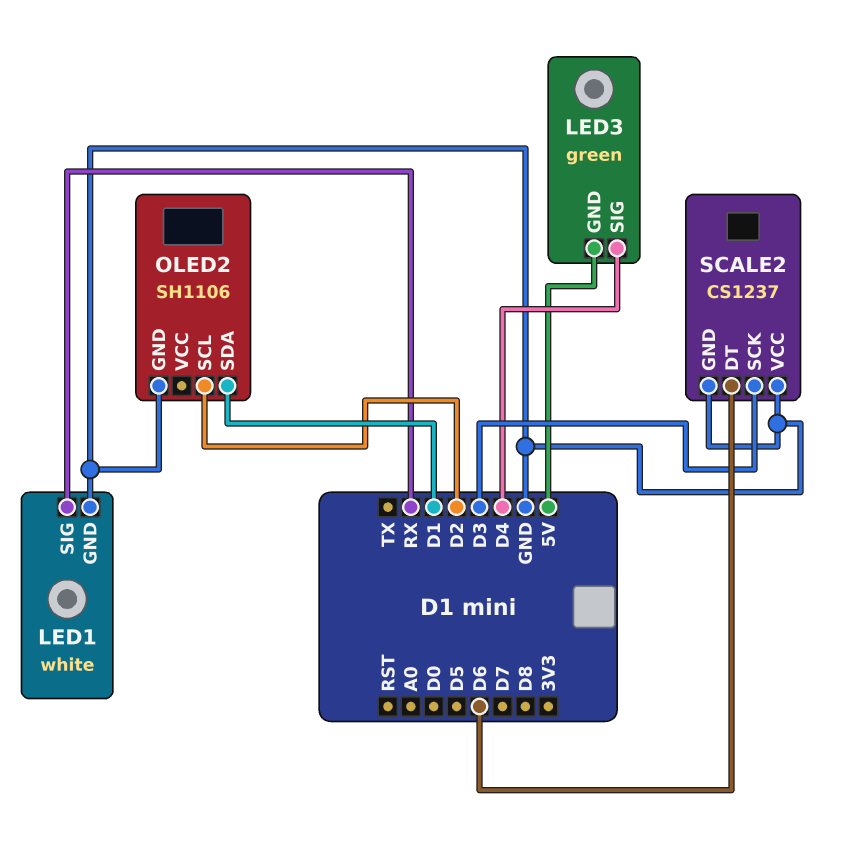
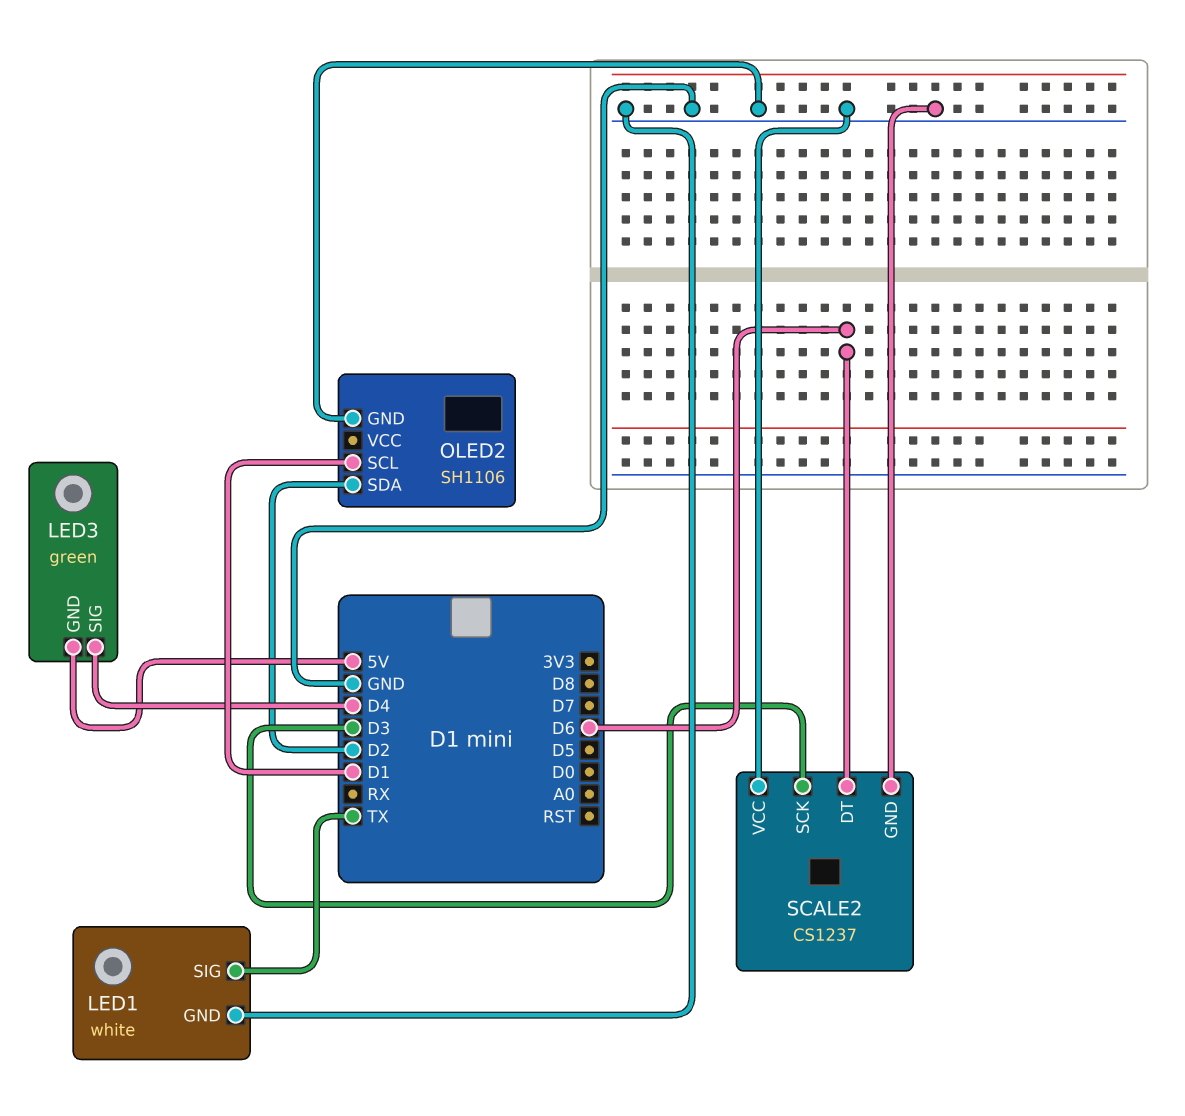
LED1 pin SIG: RX -> TX
OLED2 pin SCL: D2 -> D1
OLED2 pin SDA: D1 -> D2

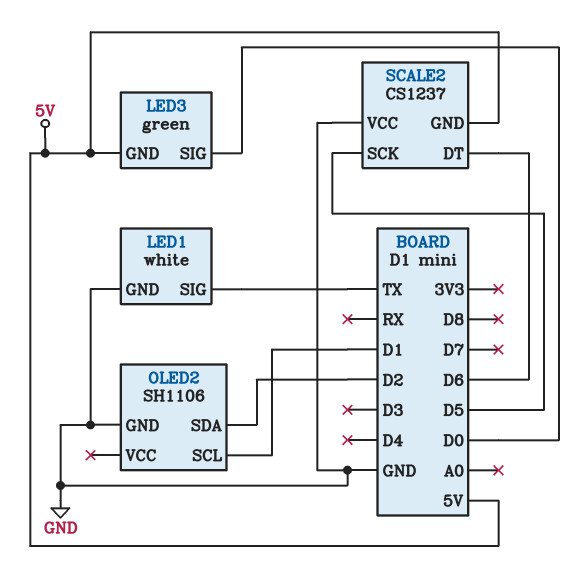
LED3 pin SIG: D4 -> D0
SCALE2 pin GND: GND -> 5V
SCALE2 pin SCK: D3 -> D5

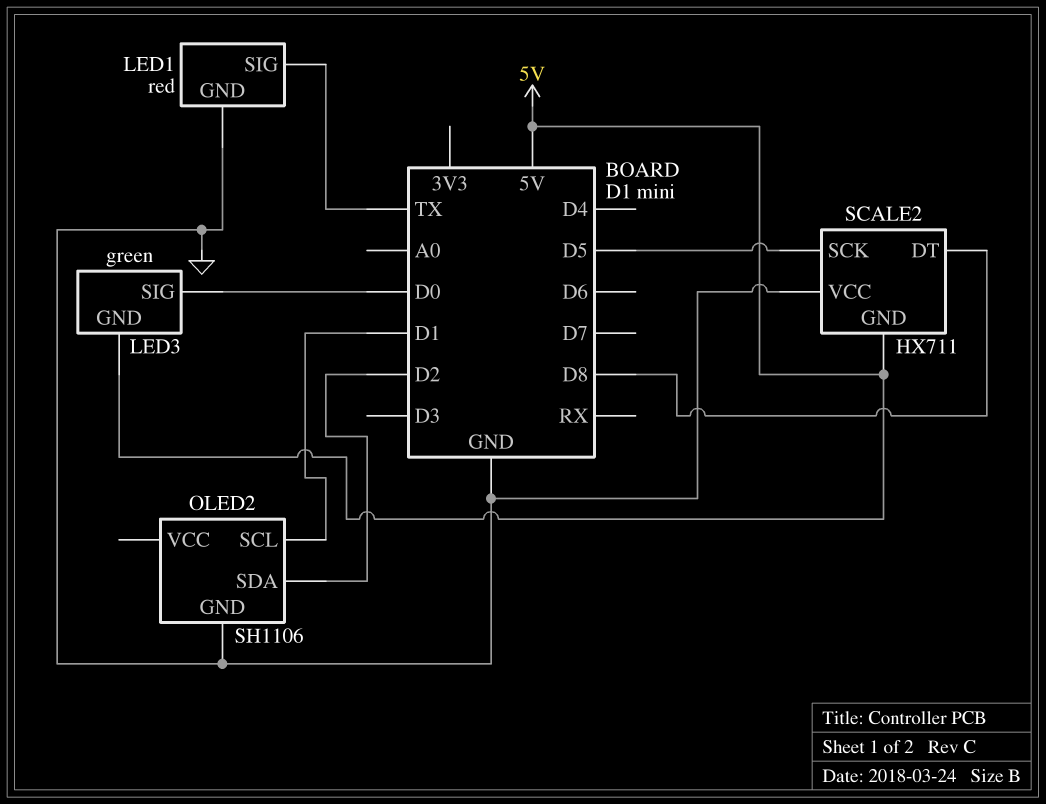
LED1: white -> red
SCALE2: CS1237 -> HX711
SCALE2 pin DT: D6 -> D8

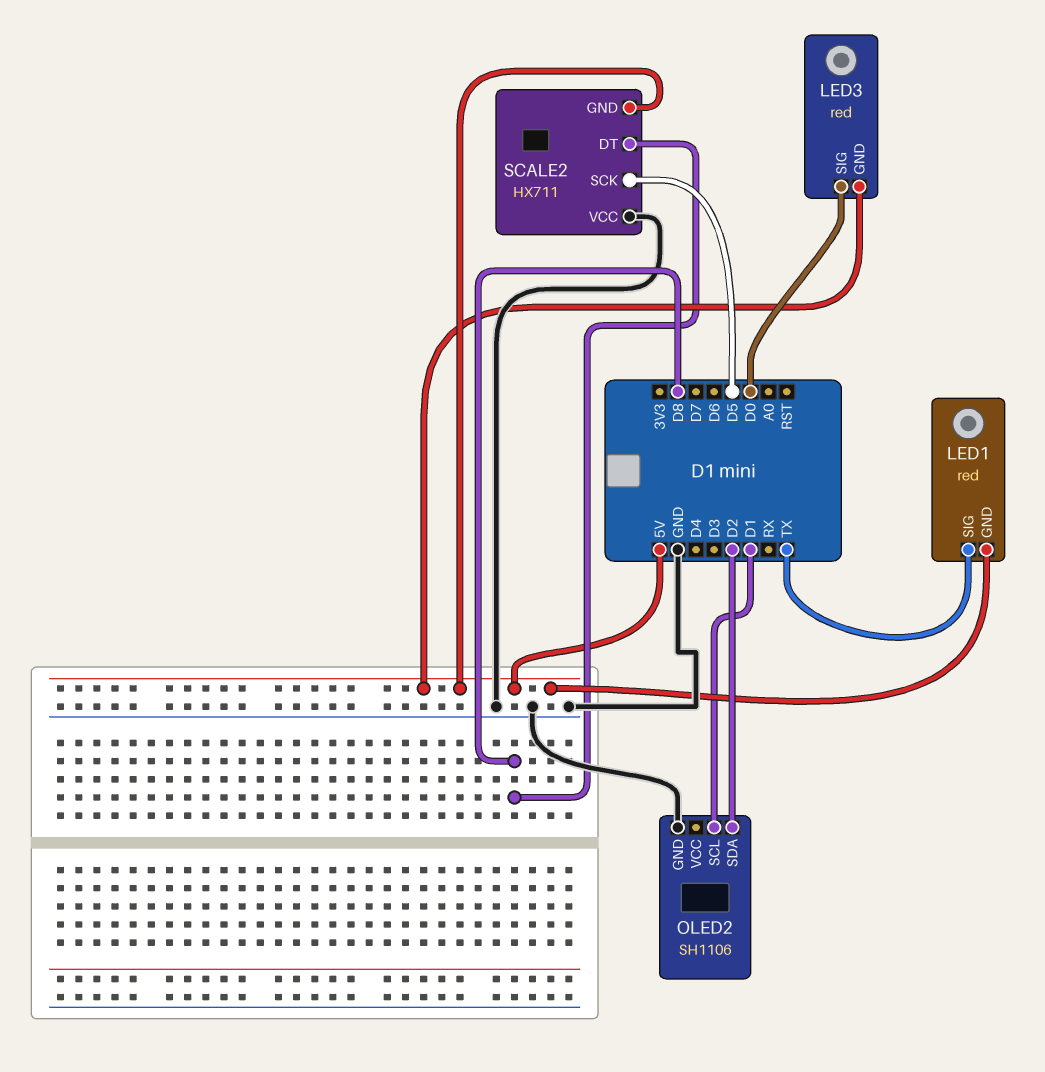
LED1 pin GND: GND -> 5V
LED3: green -> red

